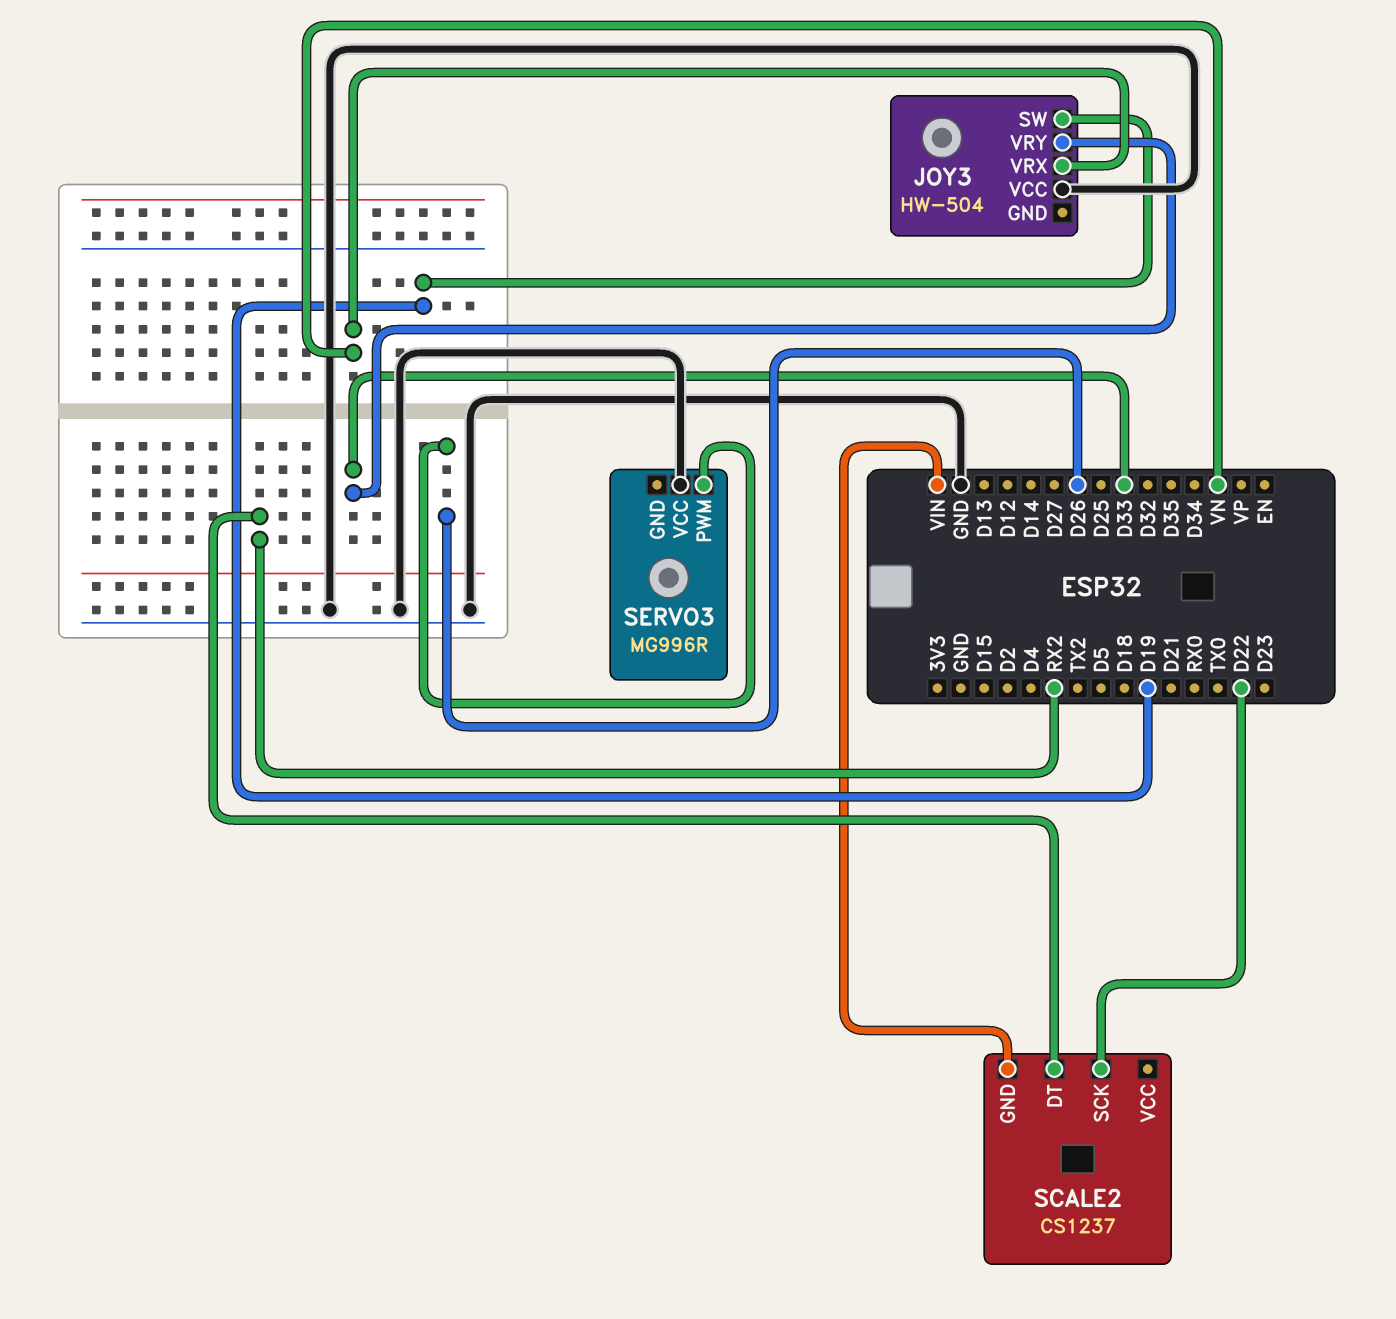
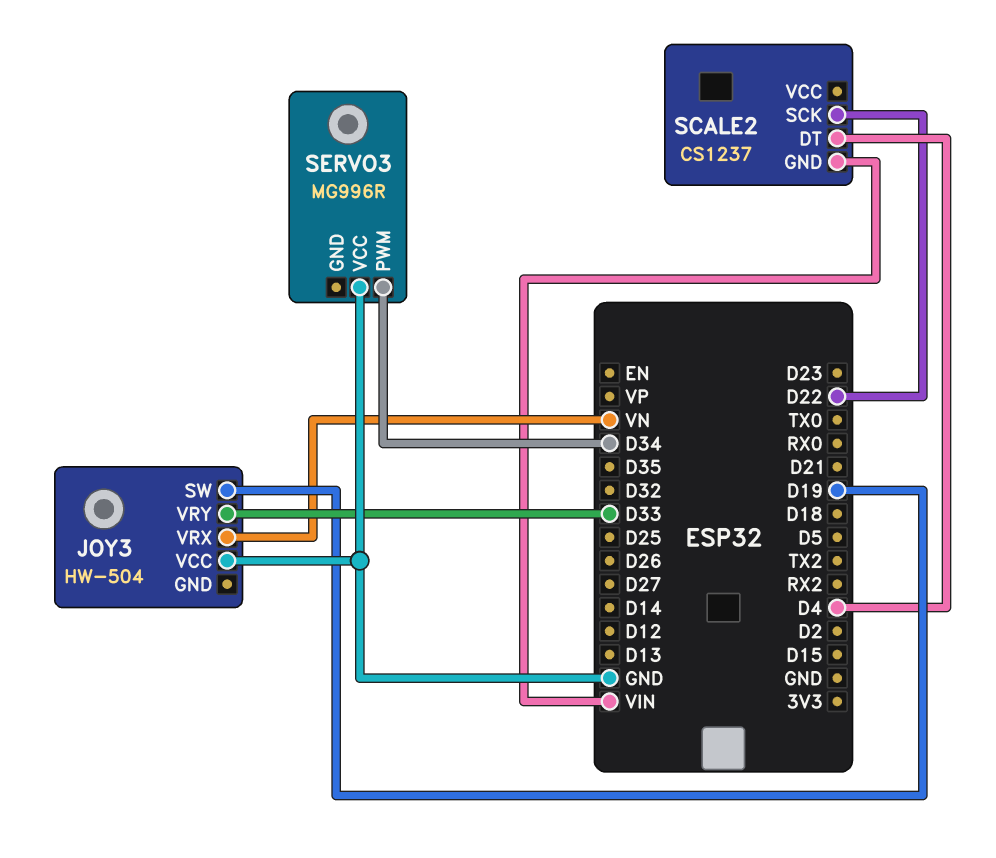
SCALE2 pin DT: RX2 -> D4
SERVO3 pin PWM: D26 -> D34

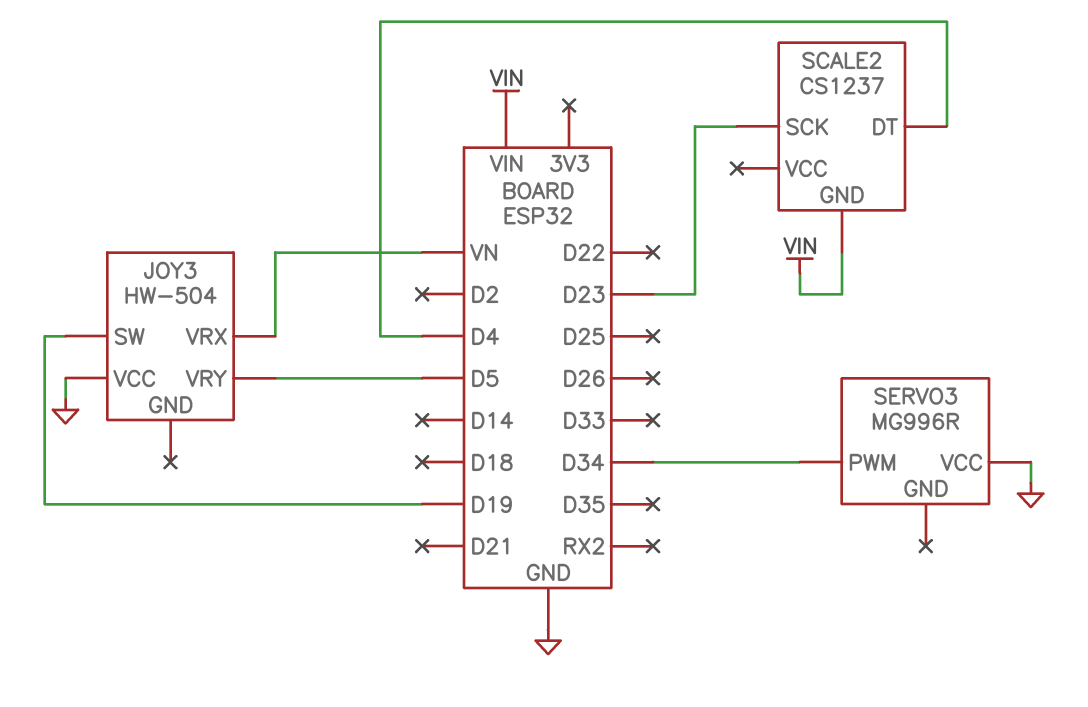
JOY3 pin VRY: D33 -> D5
SCALE2 pin SCK: D22 -> D23

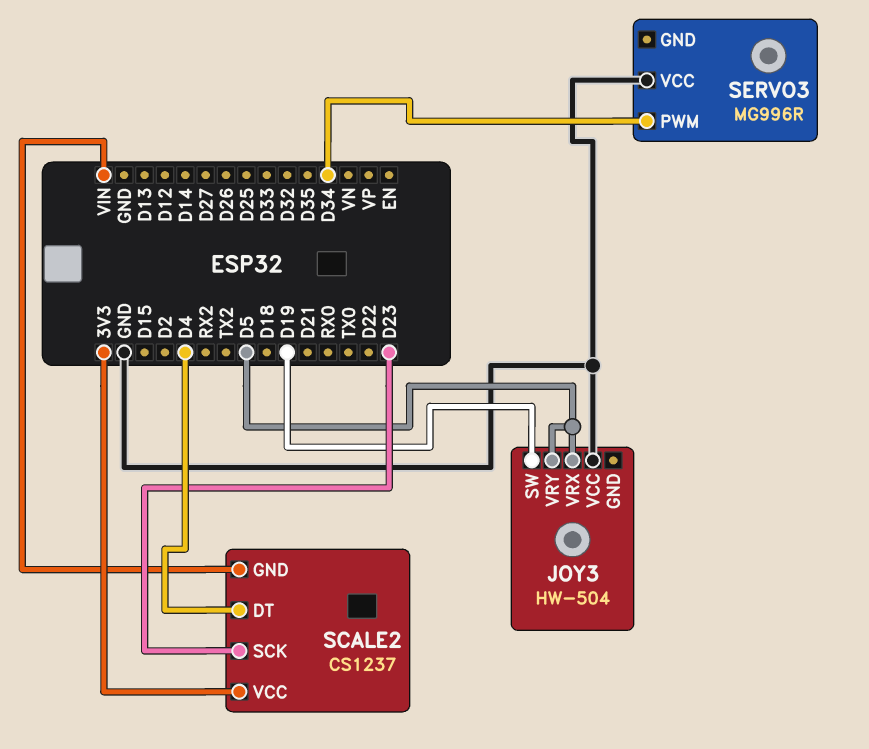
JOY3 pin VRX: VN -> D5
SCALE2 pin VCC: none -> 3V3

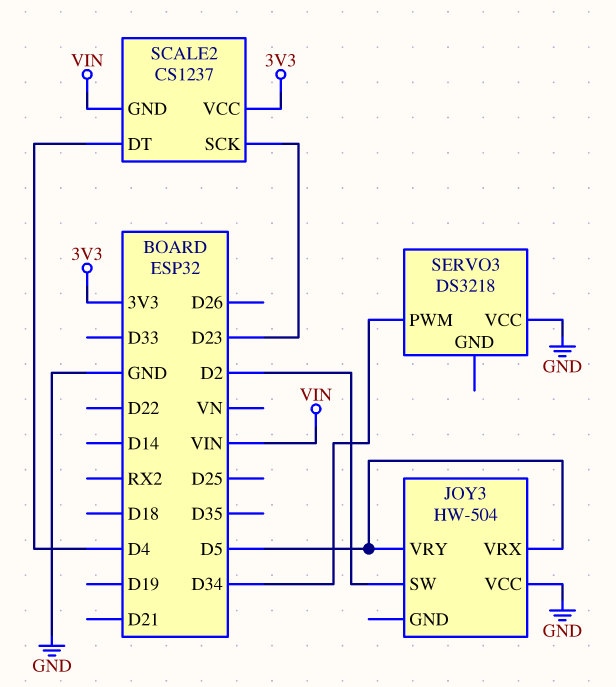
JOY3 pin SW: D19 -> D2
SERVO3: MG996R -> DS3218

